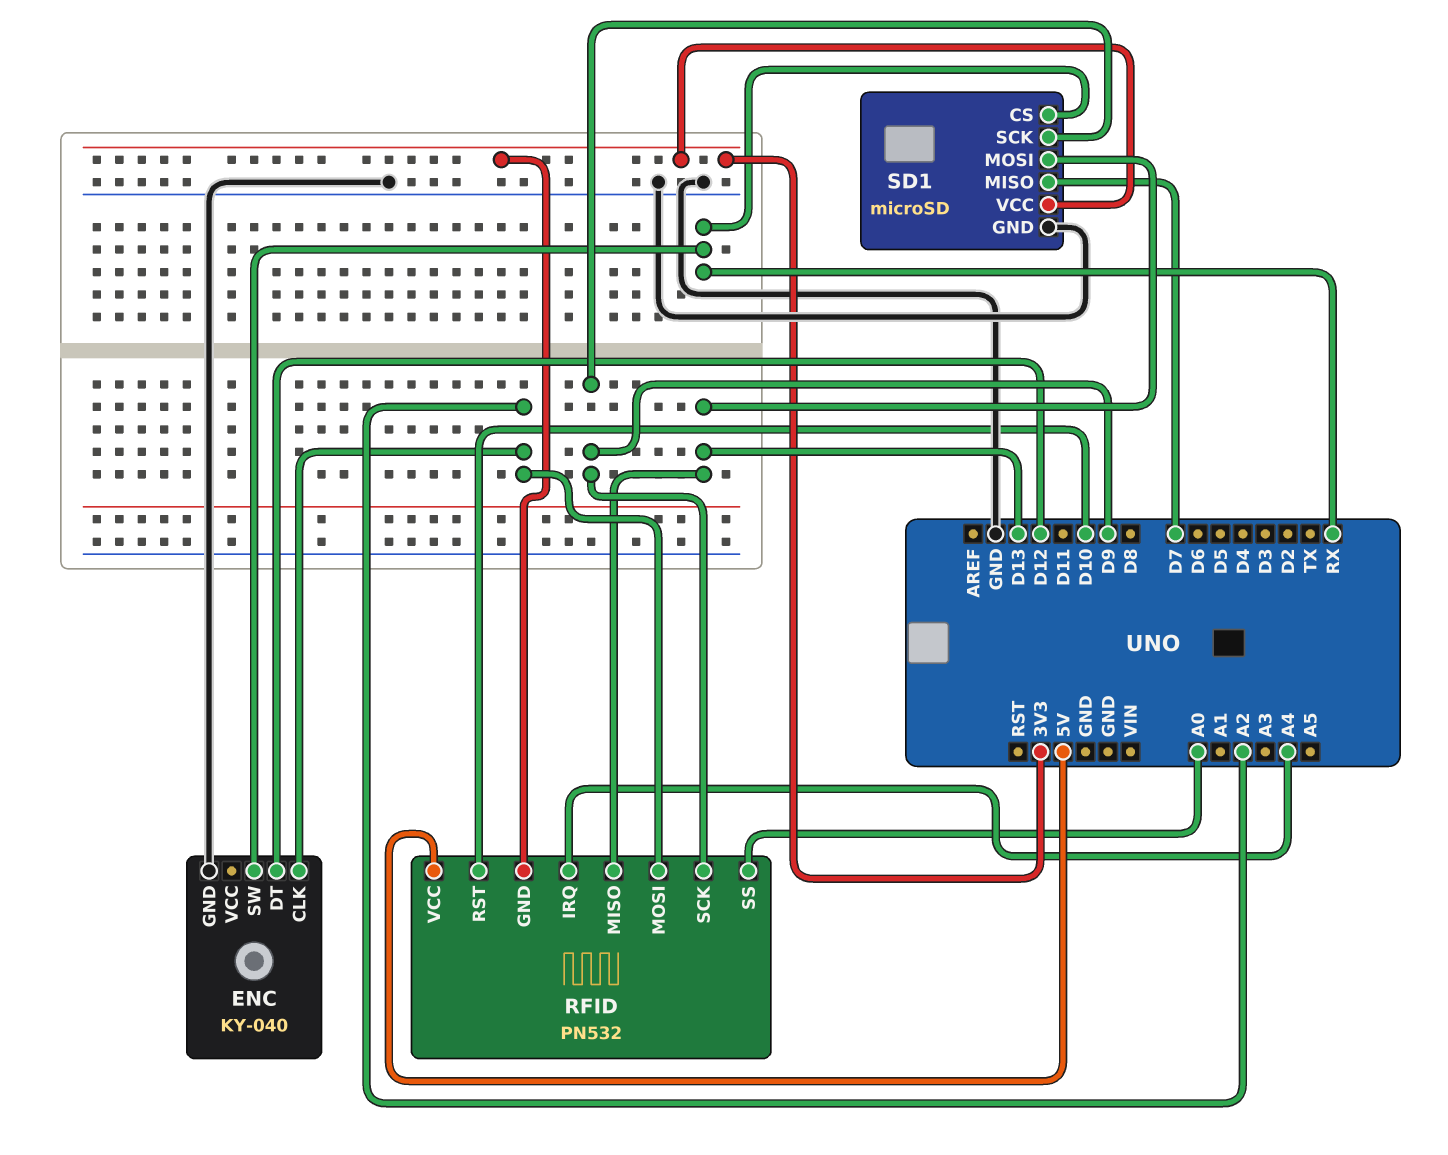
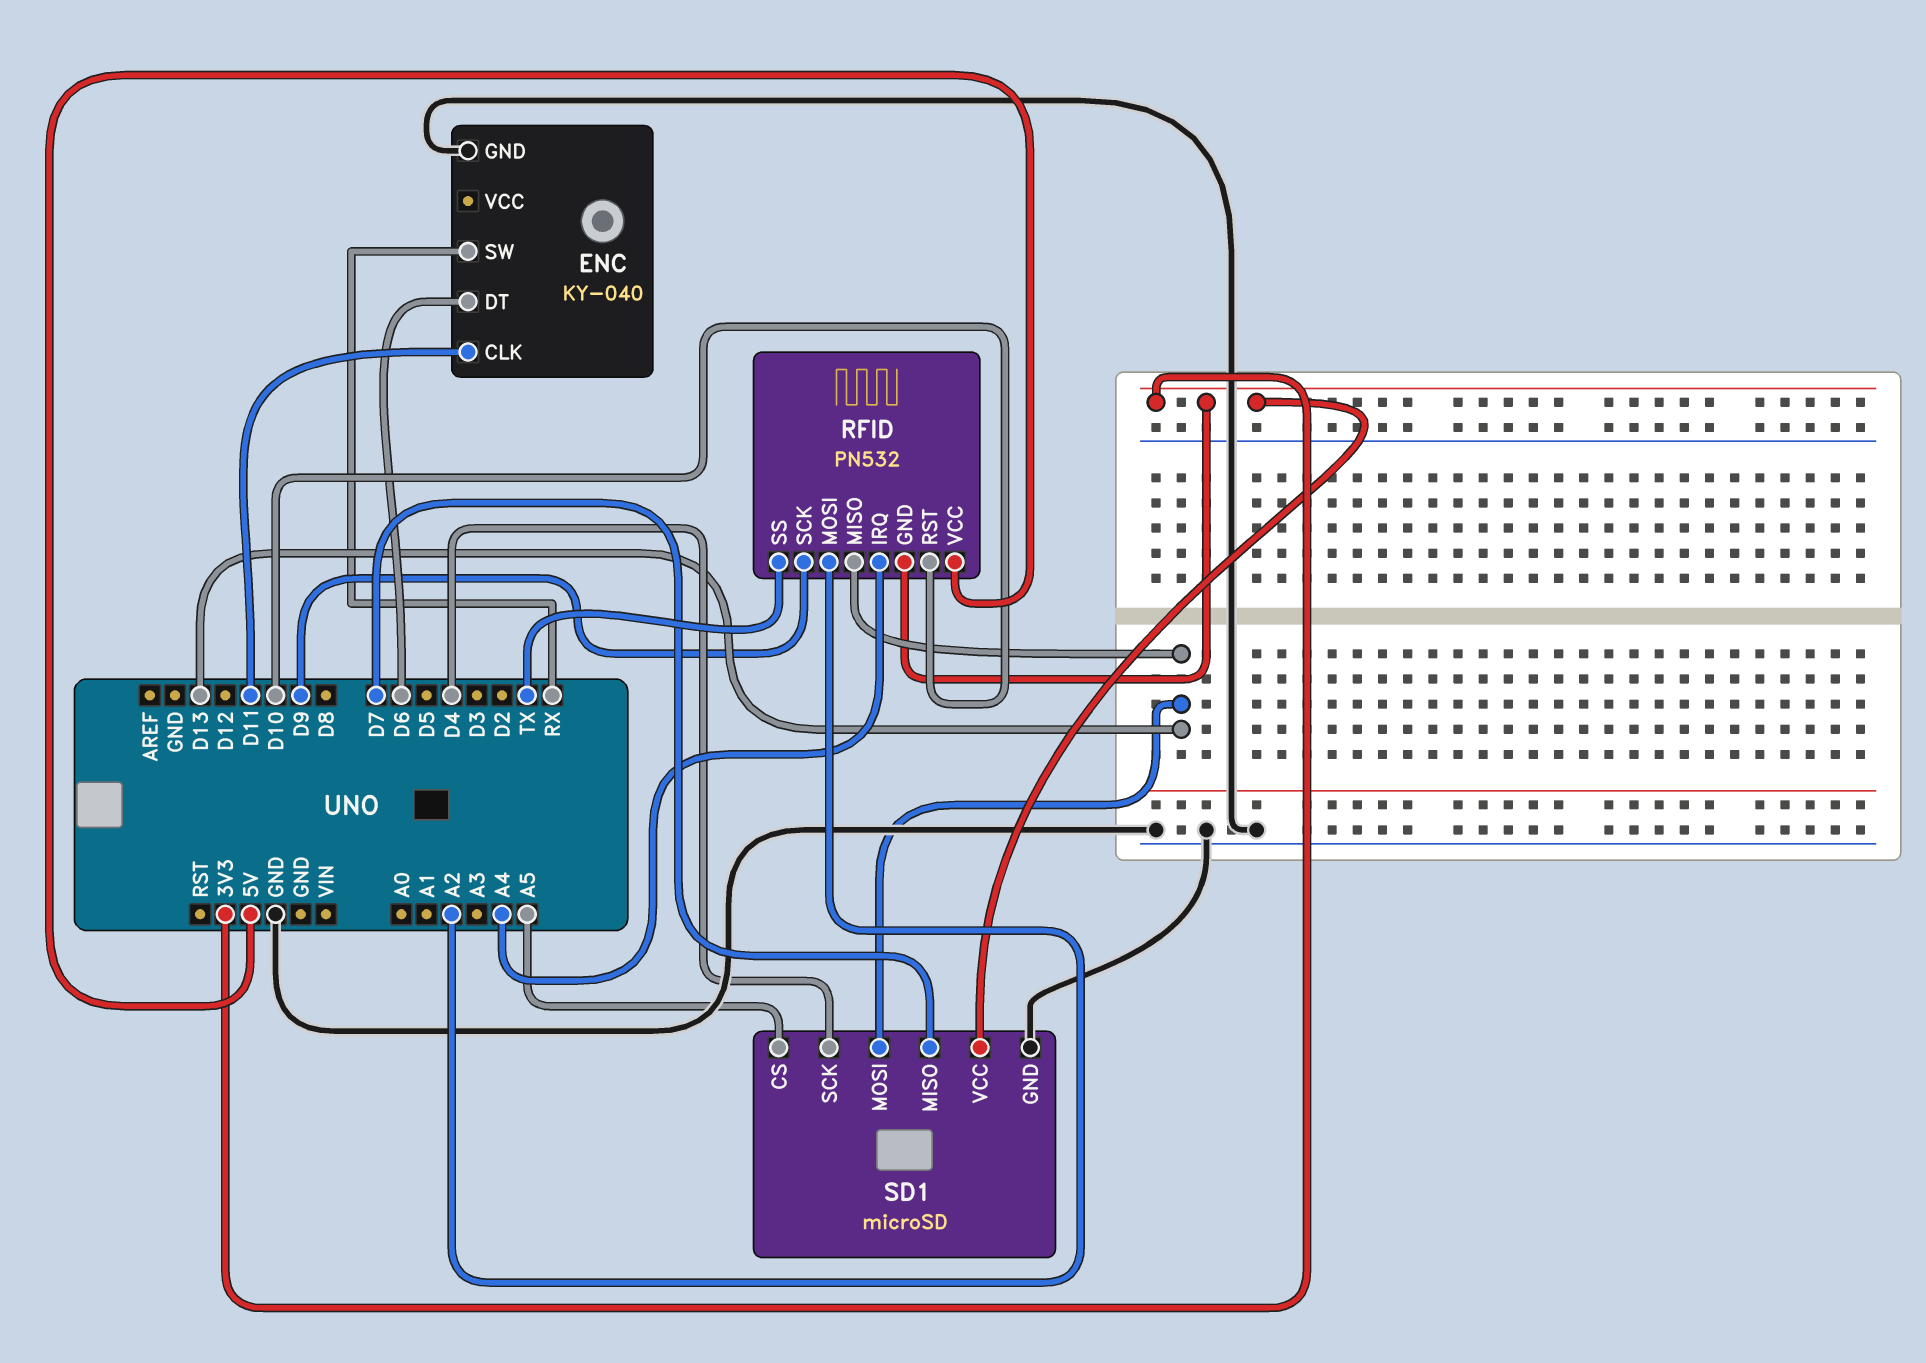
ENC pin CLK: A2 -> D11
ENC pin DT: D12 -> D6
RFID pin SS: A0 -> TX
SD1 pin CS: RX -> A5
SD1 pin SCK: D9 -> D4

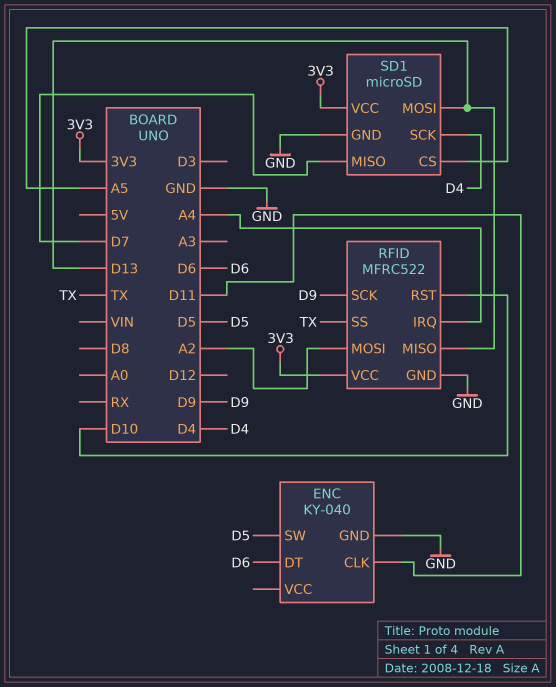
ENC pin SW: RX -> D5
RFID: PN532 -> MFRC522
RFID pin GND: 3V3 -> GND
RFID pin VCC: 5V -> 3V3

